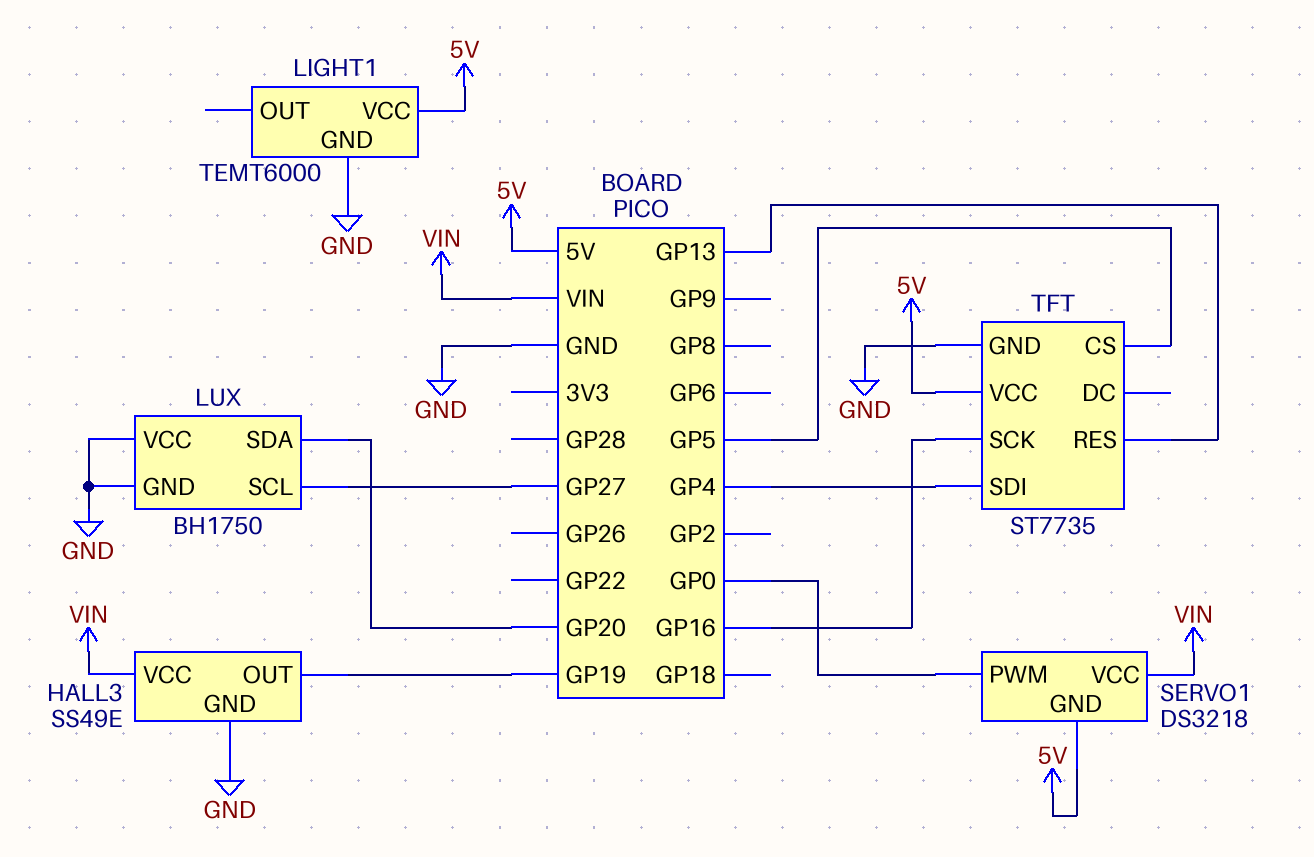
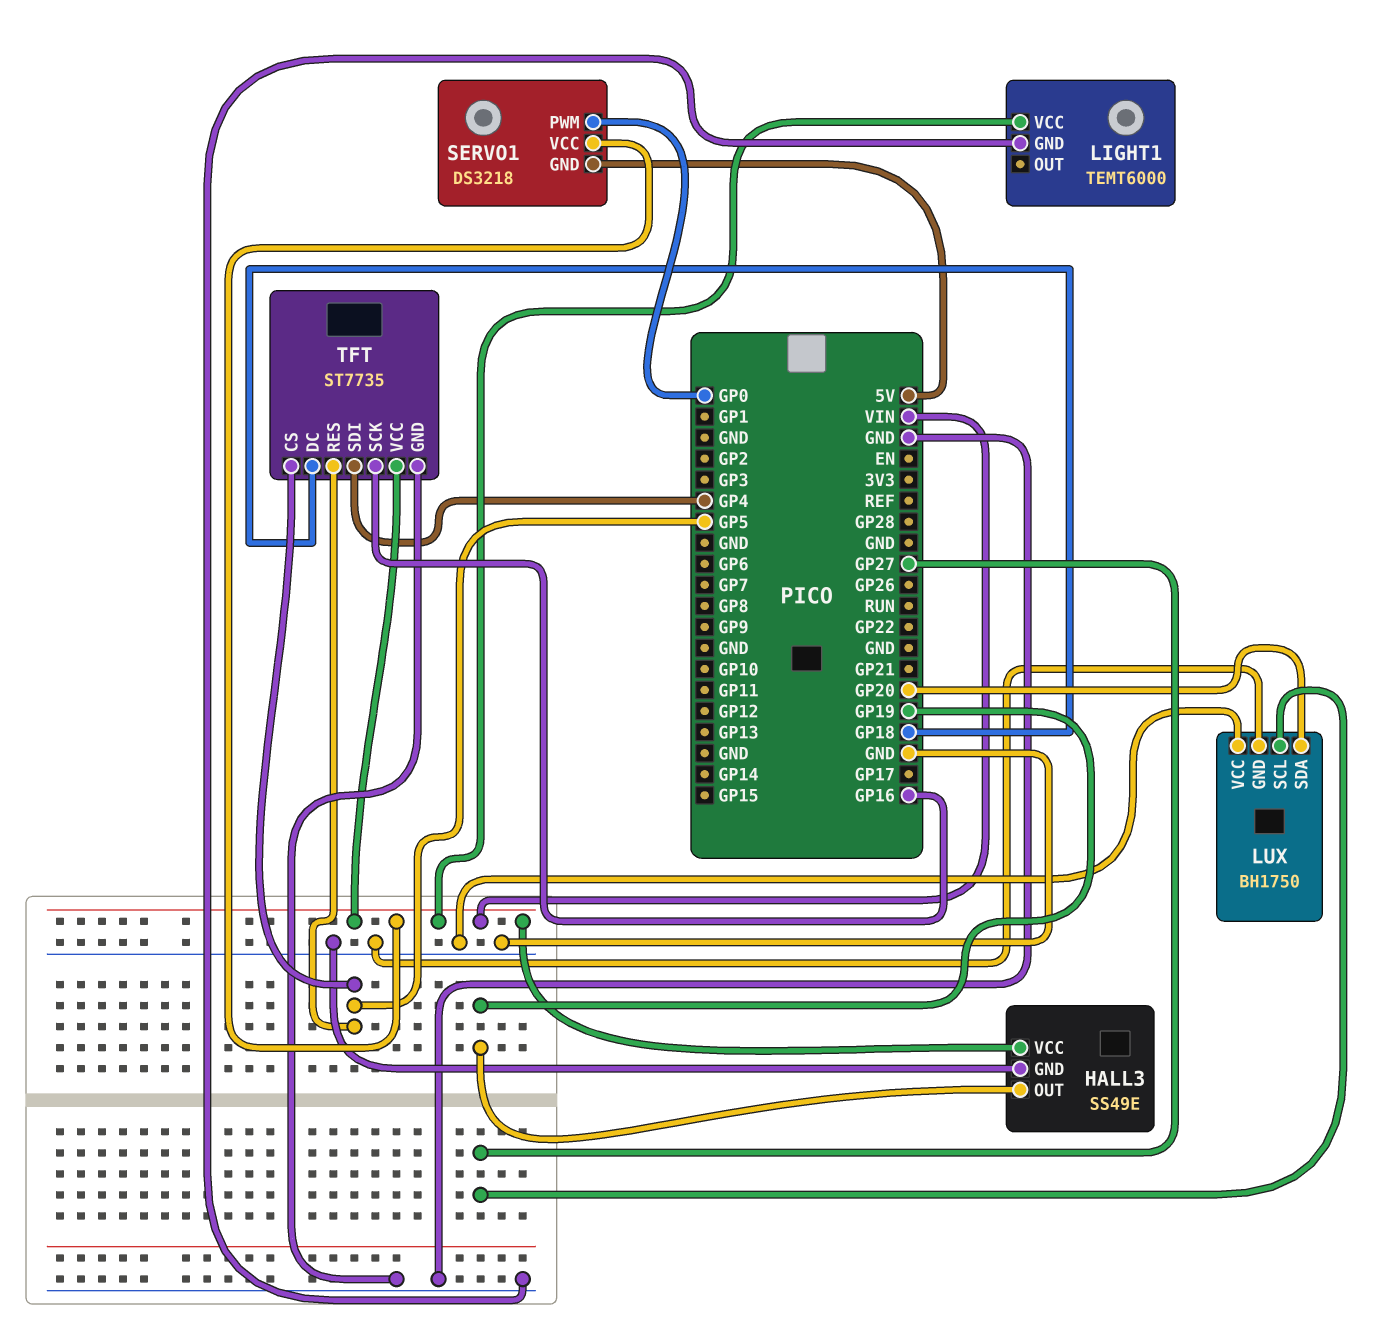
LIGHT1 pin VCC: 5V -> VIN
TFT pin DC: none -> GP18
TFT pin RES: GP13 -> GP5
TFT pin VCC: 5V -> VIN

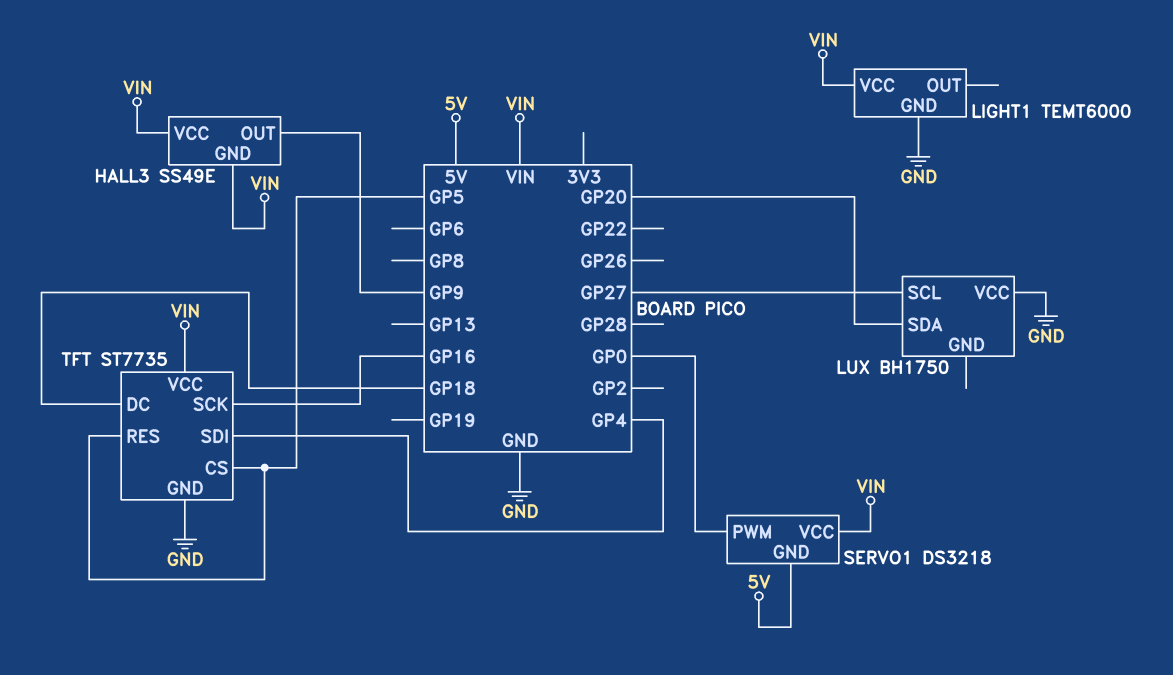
HALL3 pin GND: GND -> VIN
HALL3 pin OUT: GP19 -> GP9
LUX pin GND: GND -> none

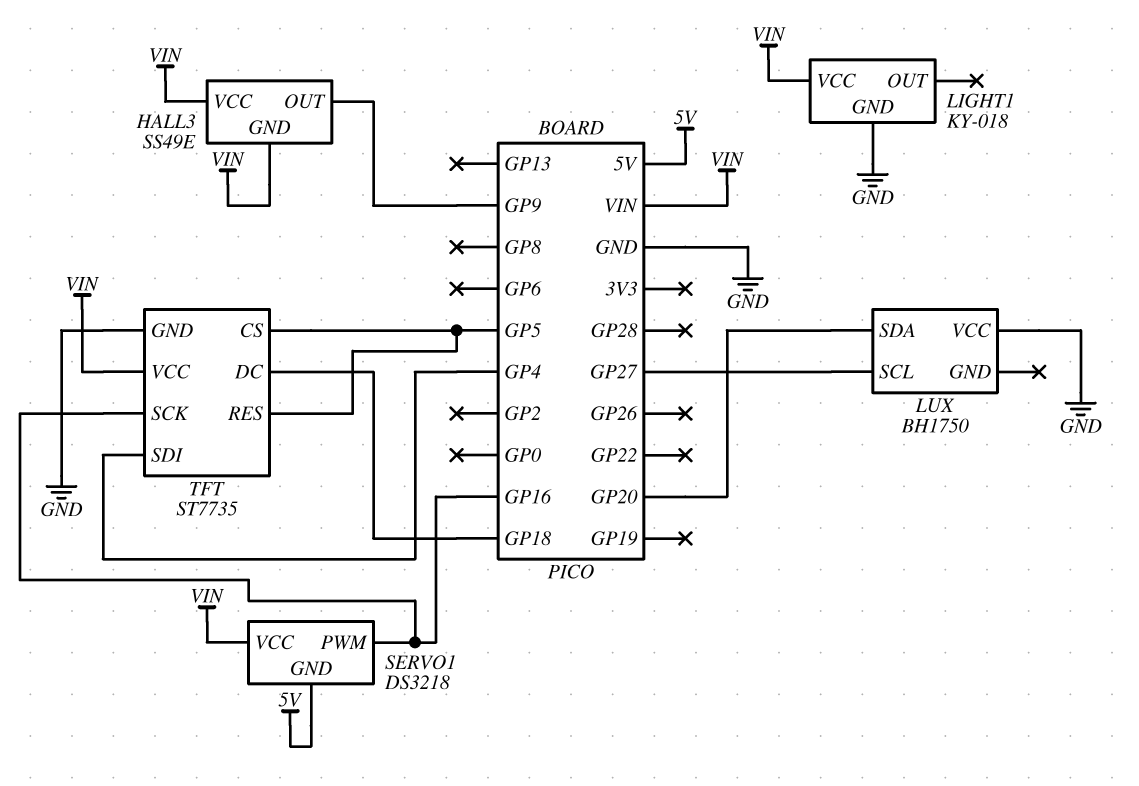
LIGHT1: TEMT6000 -> KY-018
SERVO1 pin PWM: GP0 -> GP16

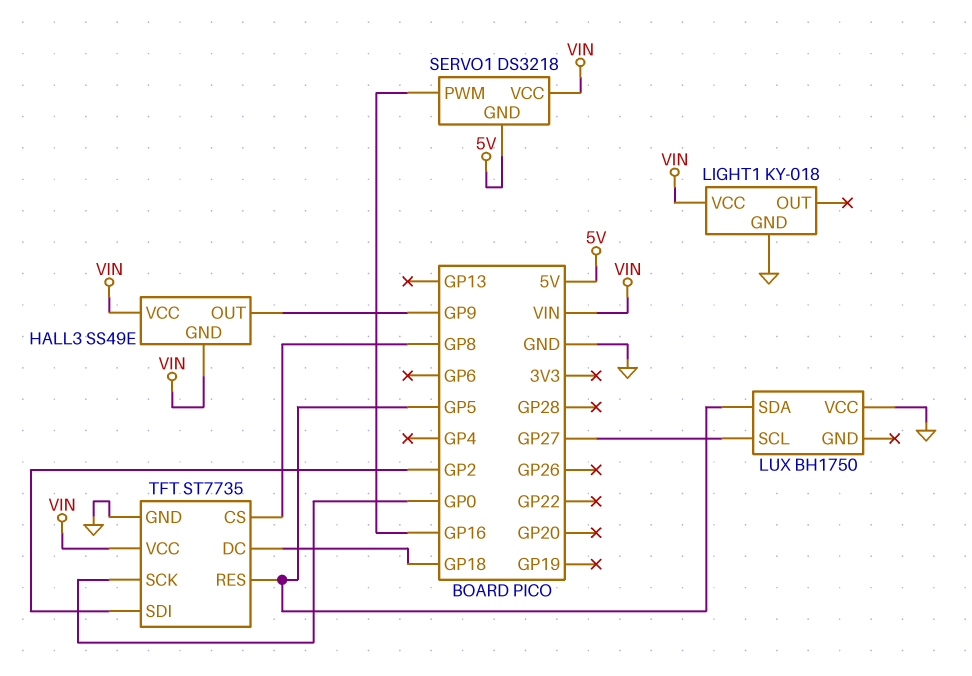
LUX pin SDA: GP20 -> GP5
TFT pin CS: GP5 -> GP8
TFT pin SCK: GP16 -> GP0
TFT pin SDI: GP4 -> GP2

